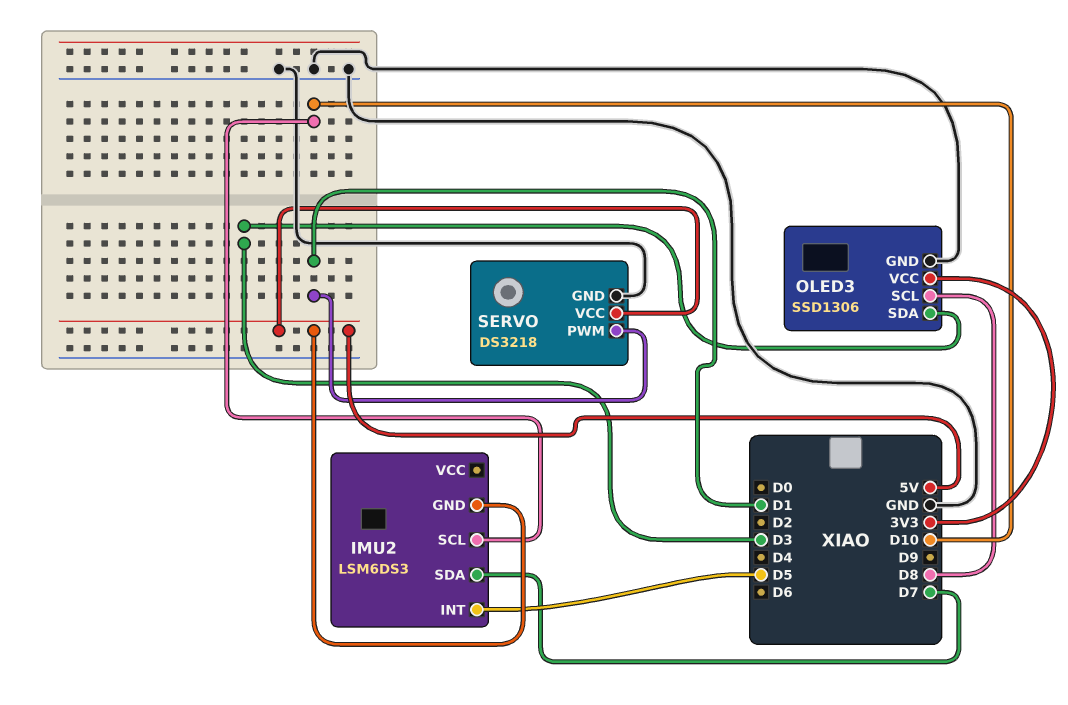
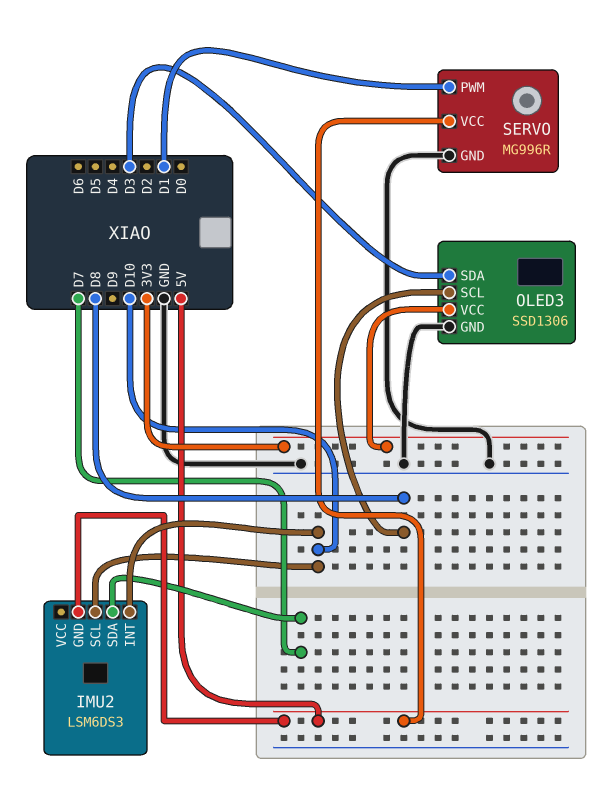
IMU2 pin INT: D5 -> D10
SERVO: DS3218 -> MG996R

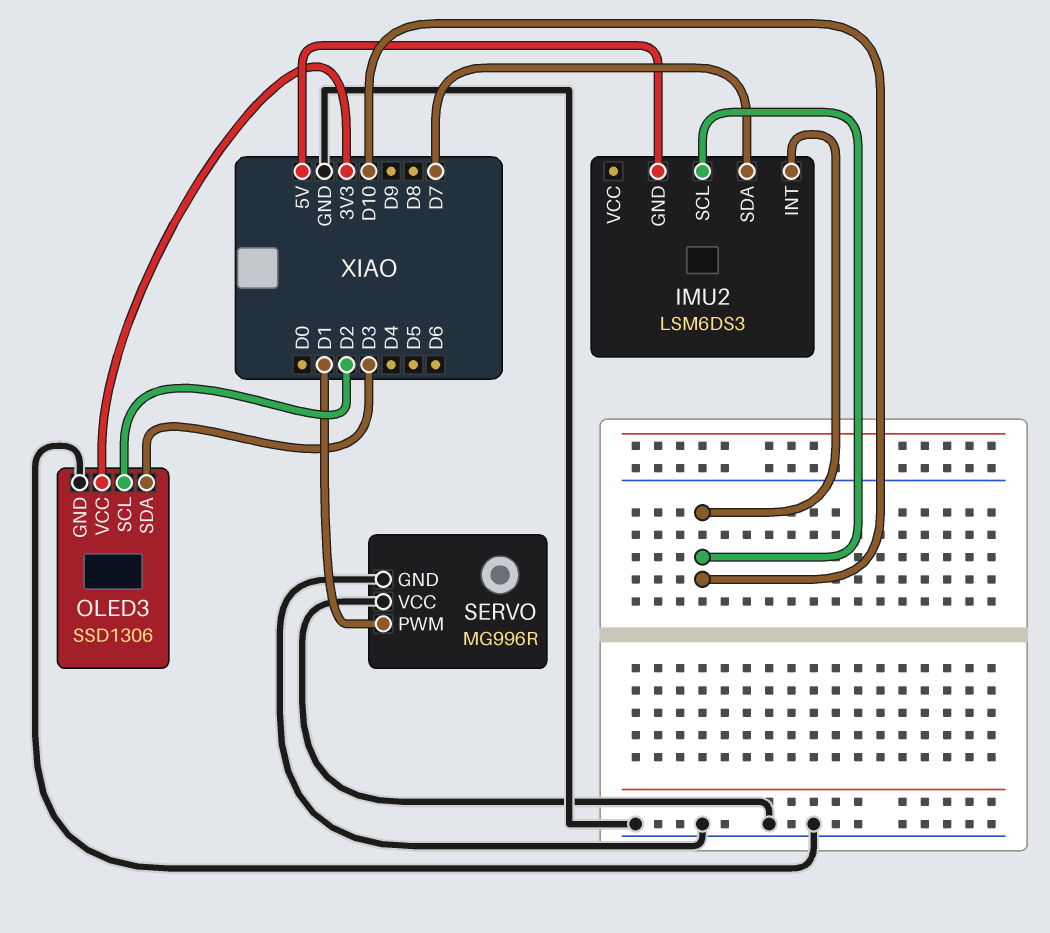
OLED3 pin SCL: D8 -> D2
SERVO pin VCC: 5V -> GND

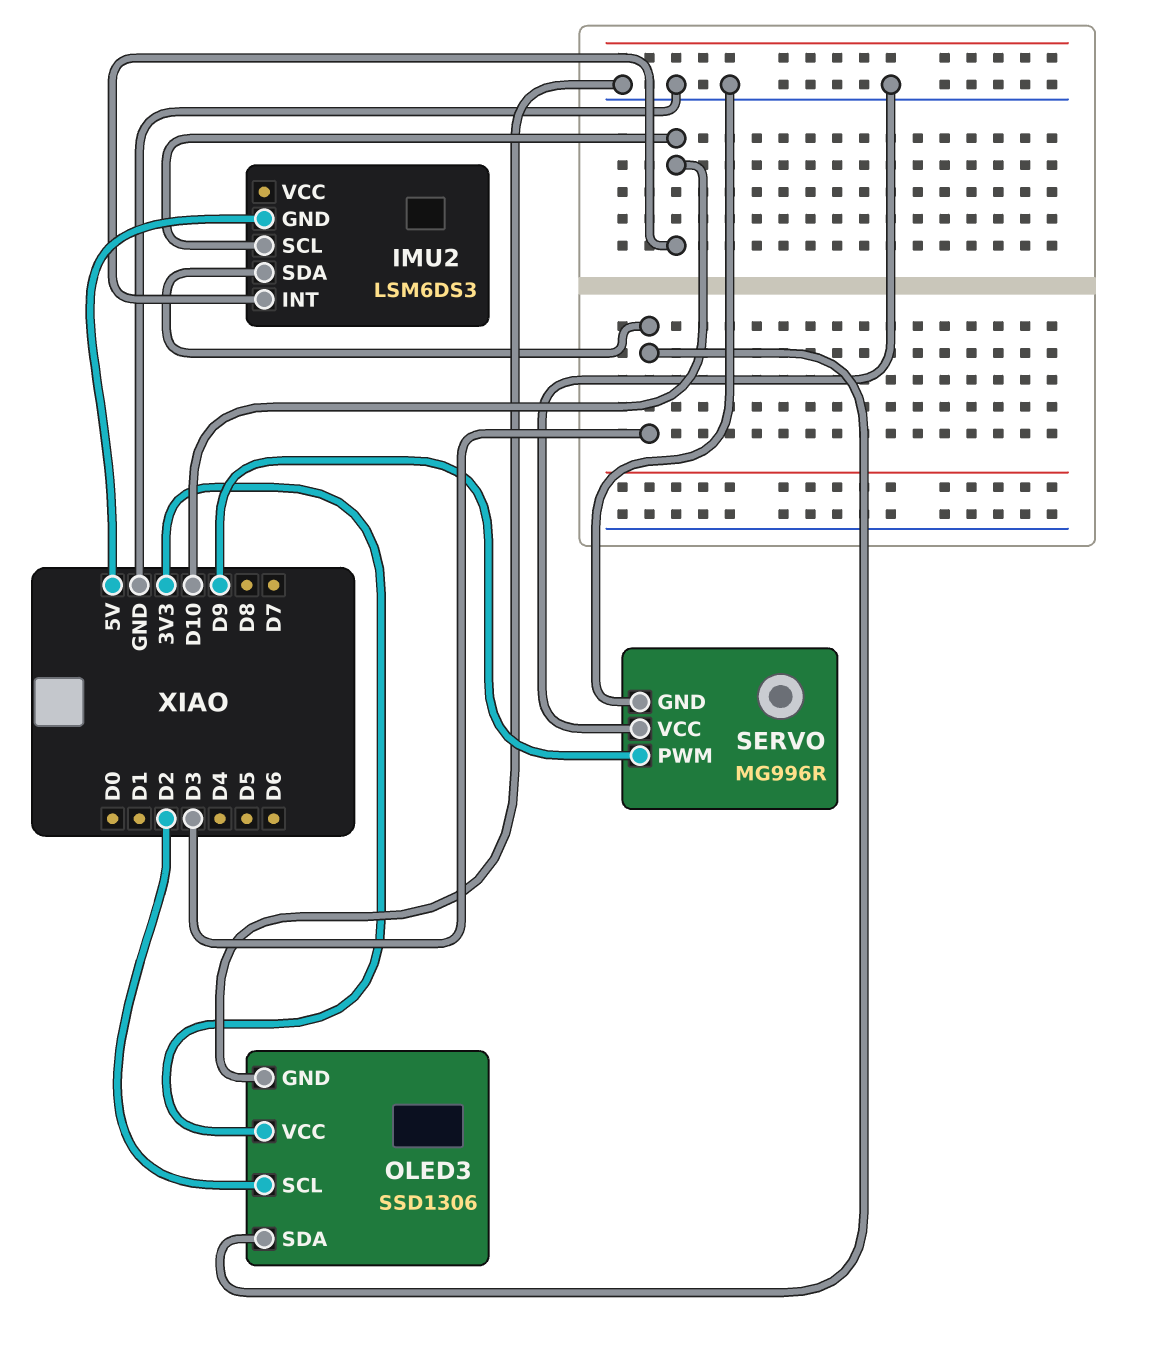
IMU2 pin SDA: D7 -> D3
SERVO pin PWM: D1 -> D9

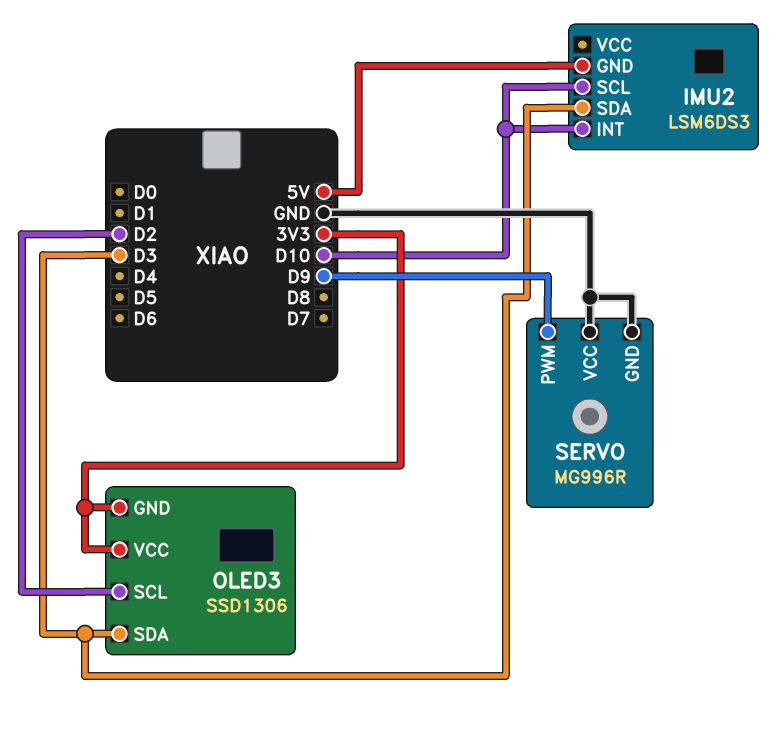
OLED3 pin GND: GND -> 3V3

